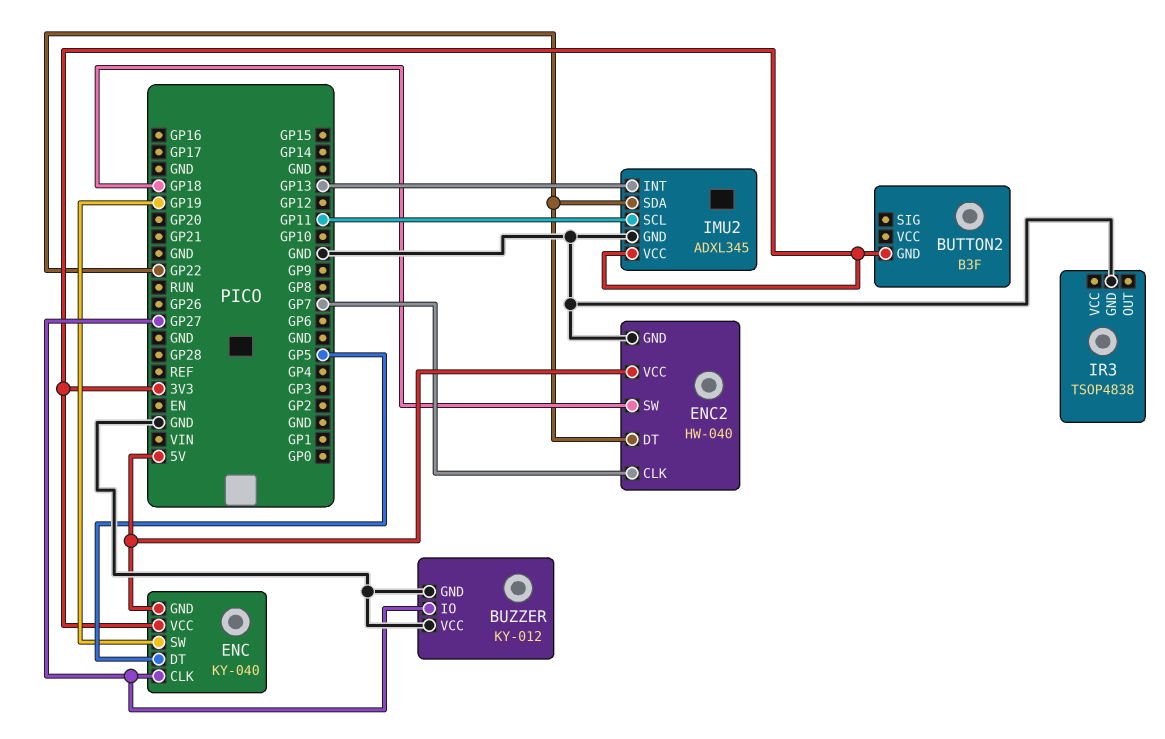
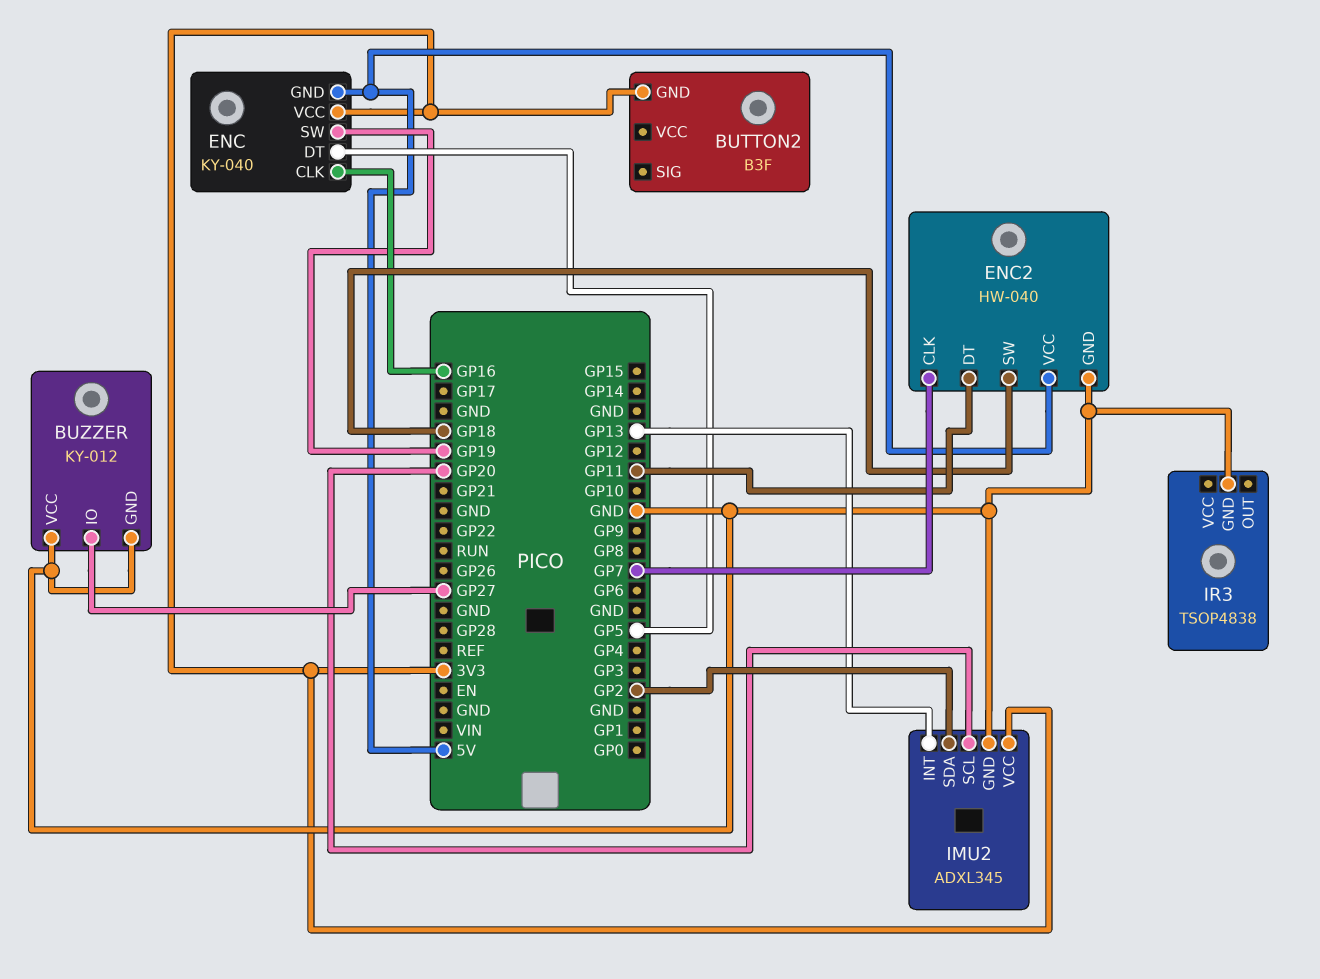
ENC pin CLK: GP27 -> GP16
ENC2 pin DT: GP22 -> GP11
IMU2 pin SCL: GP11 -> GP20
IMU2 pin SDA: GP22 -> GP2

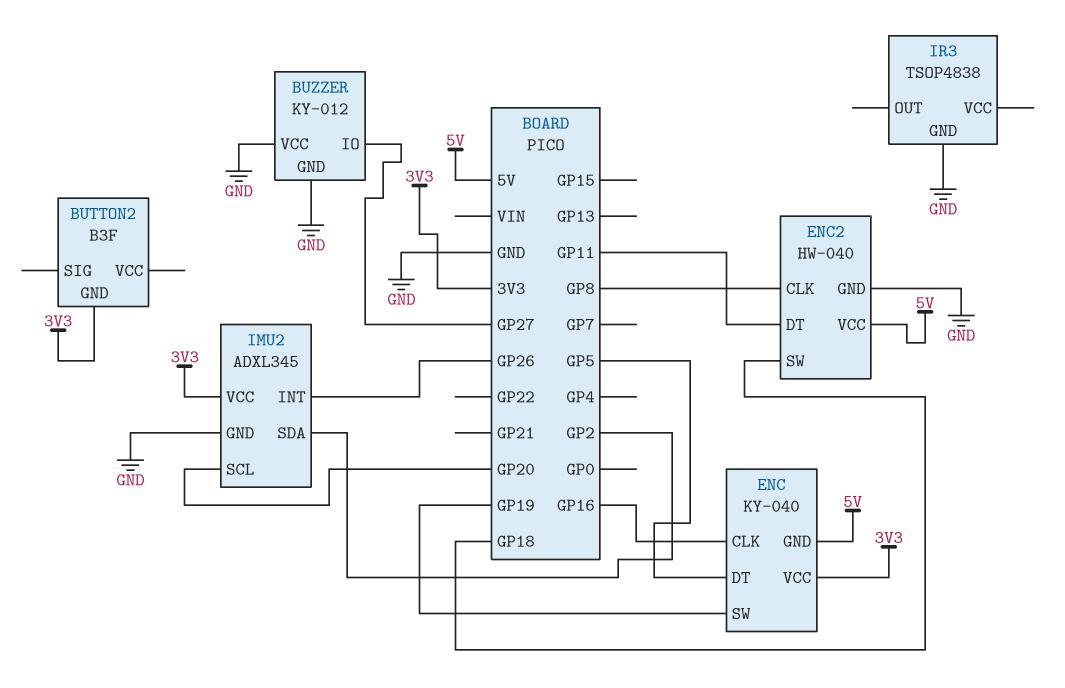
ENC2 pin CLK: GP7 -> GP8
IMU2 pin INT: GP13 -> GP26

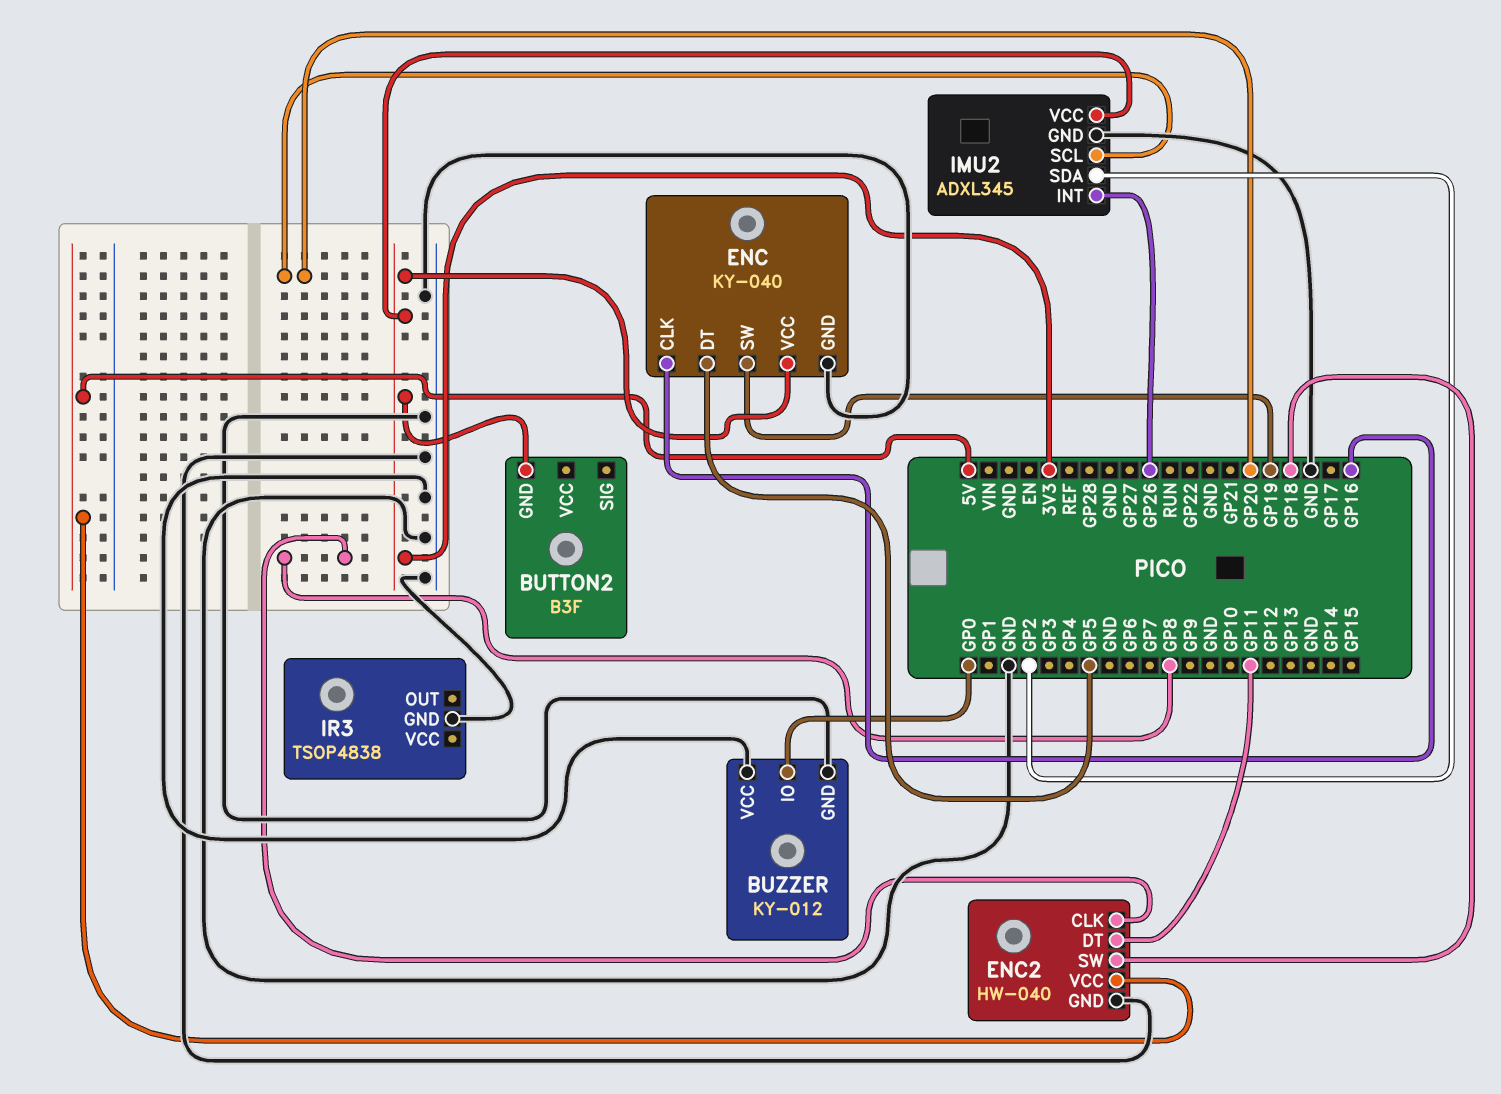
BUZZER pin IO: GP27 -> GP0
ENC pin GND: 5V -> GND

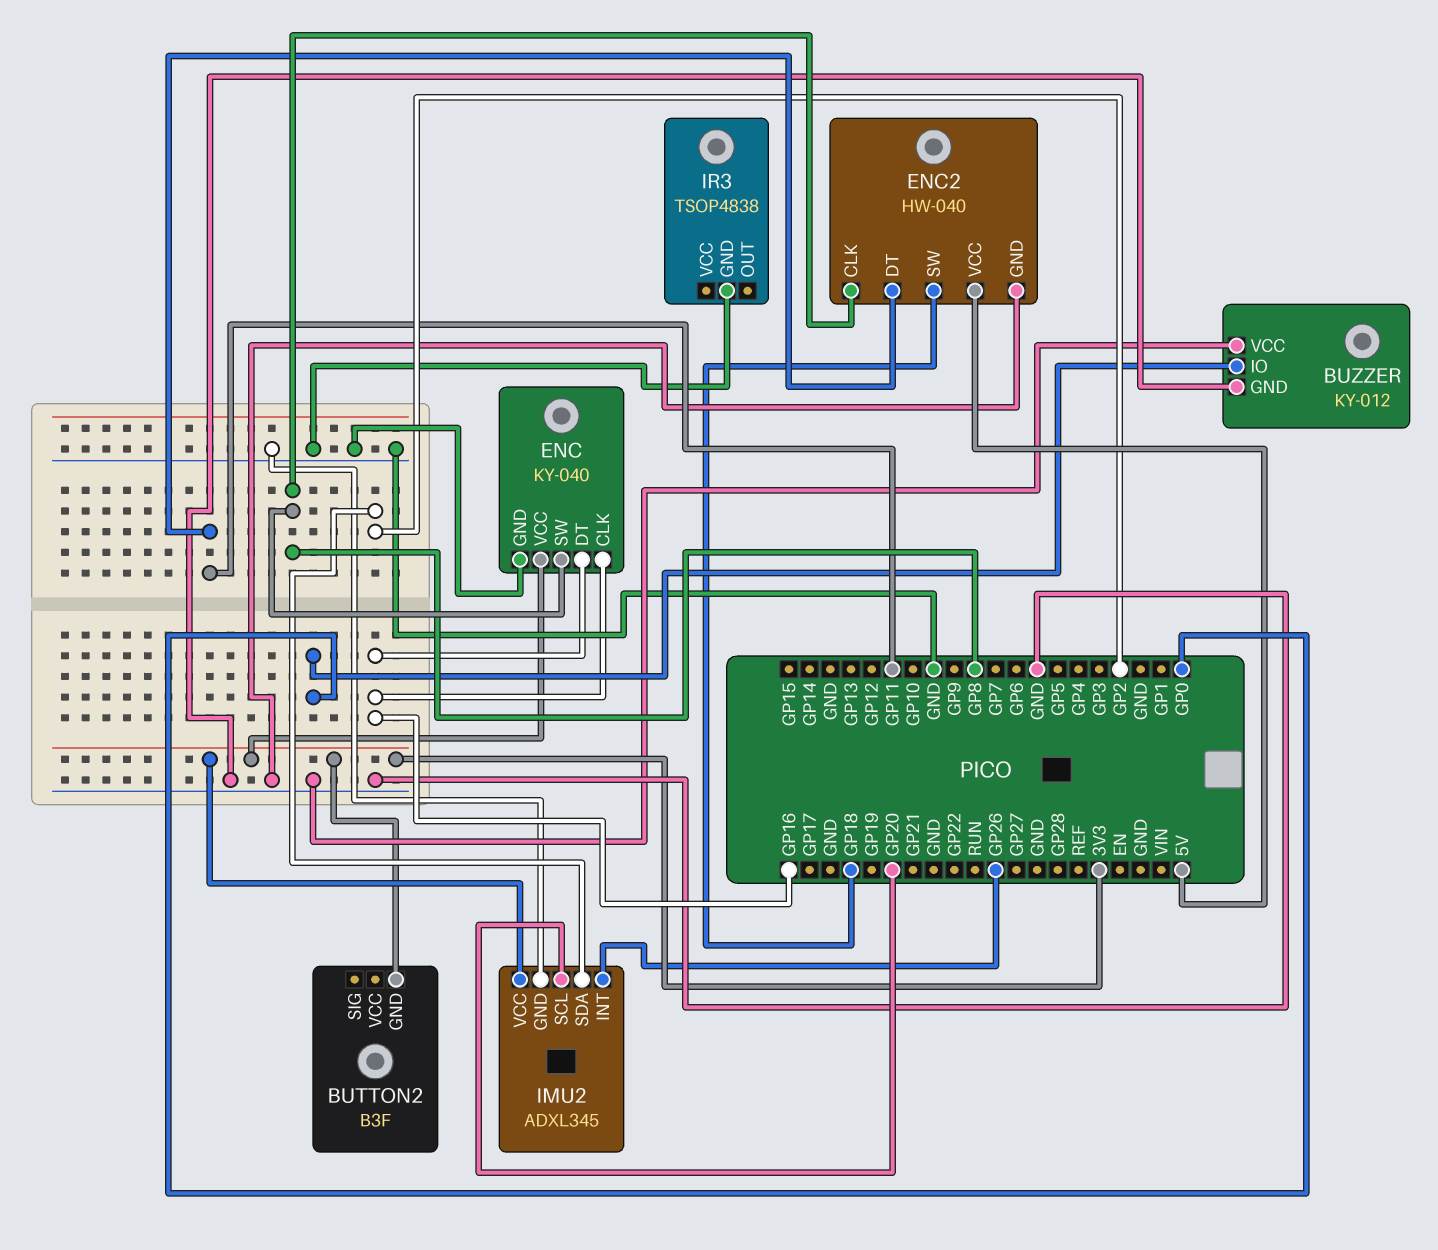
ENC pin DT: GP5 -> GP16
ENC pin SW: GP19 -> GP8

